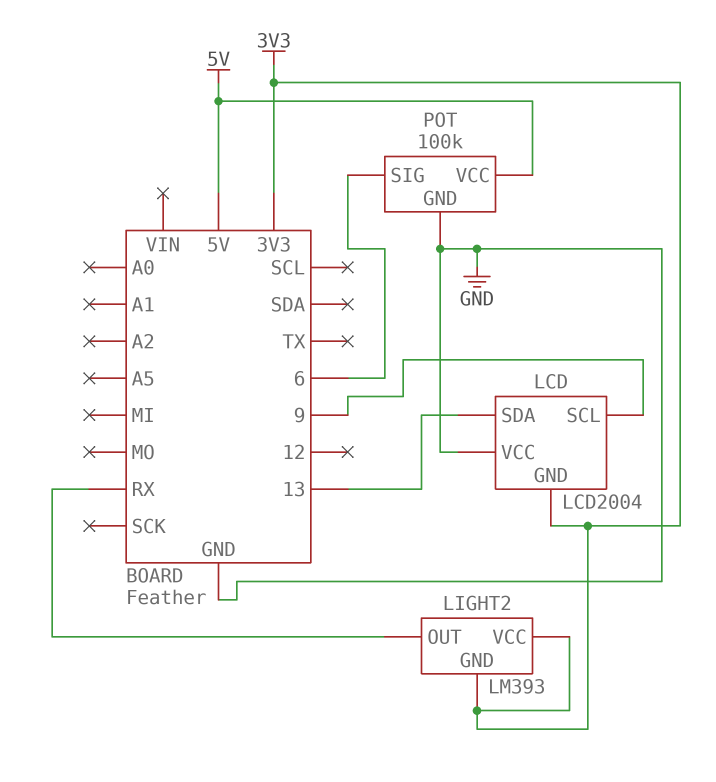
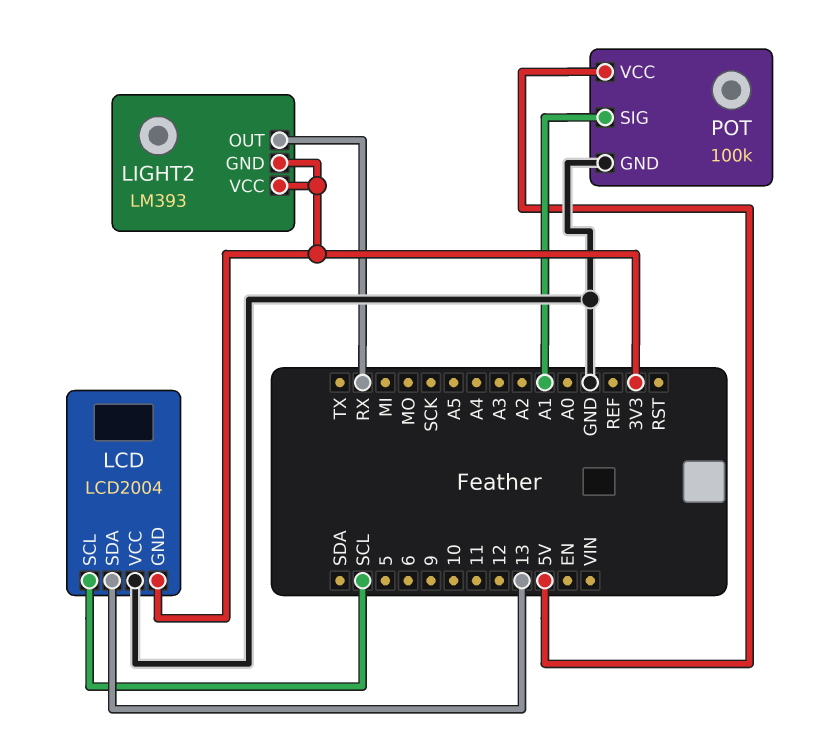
LCD pin SCL: 9 -> SCL
POT pin SIG: 6 -> A1

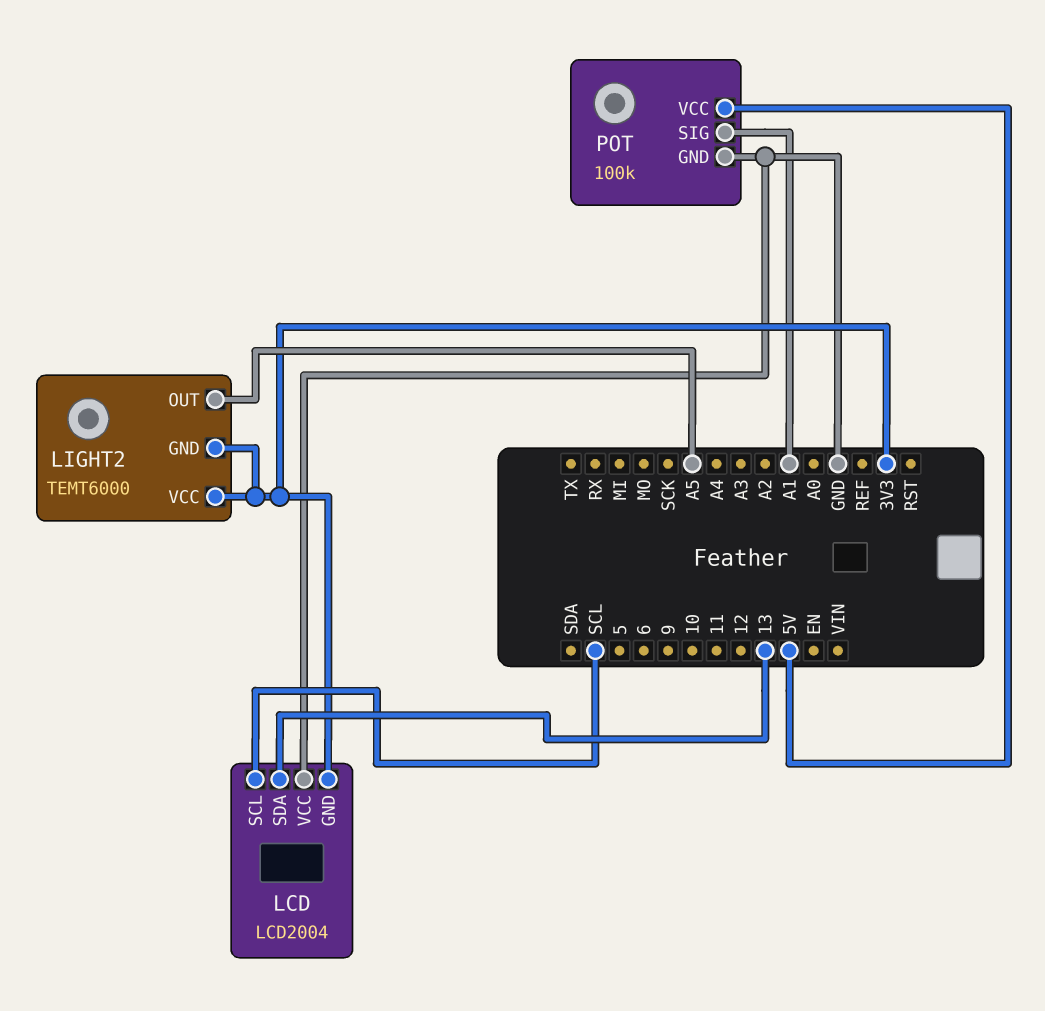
LIGHT2: LM393 -> TEMT6000
LIGHT2 pin OUT: RX -> A5

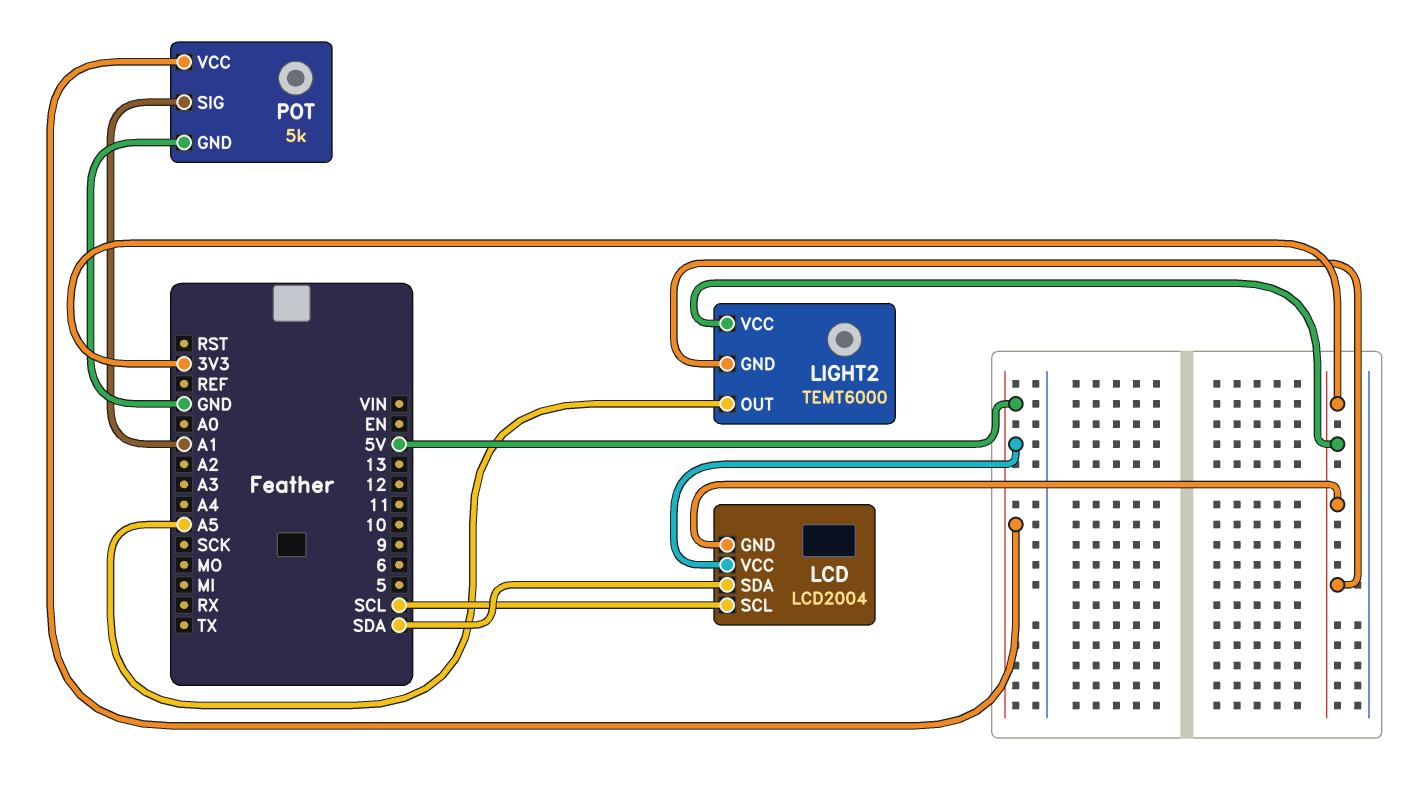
LCD pin SDA: 13 -> SDA
LCD pin VCC: GND -> 5V
POT: 100k -> 5k

